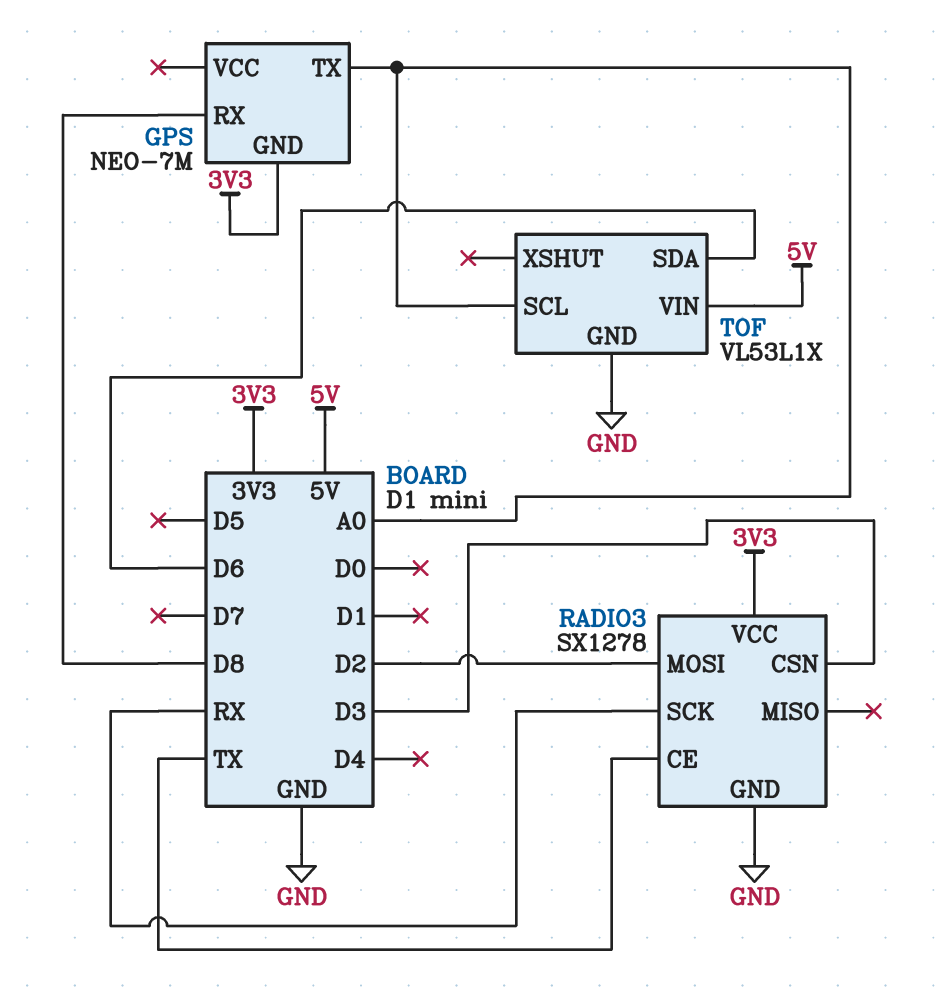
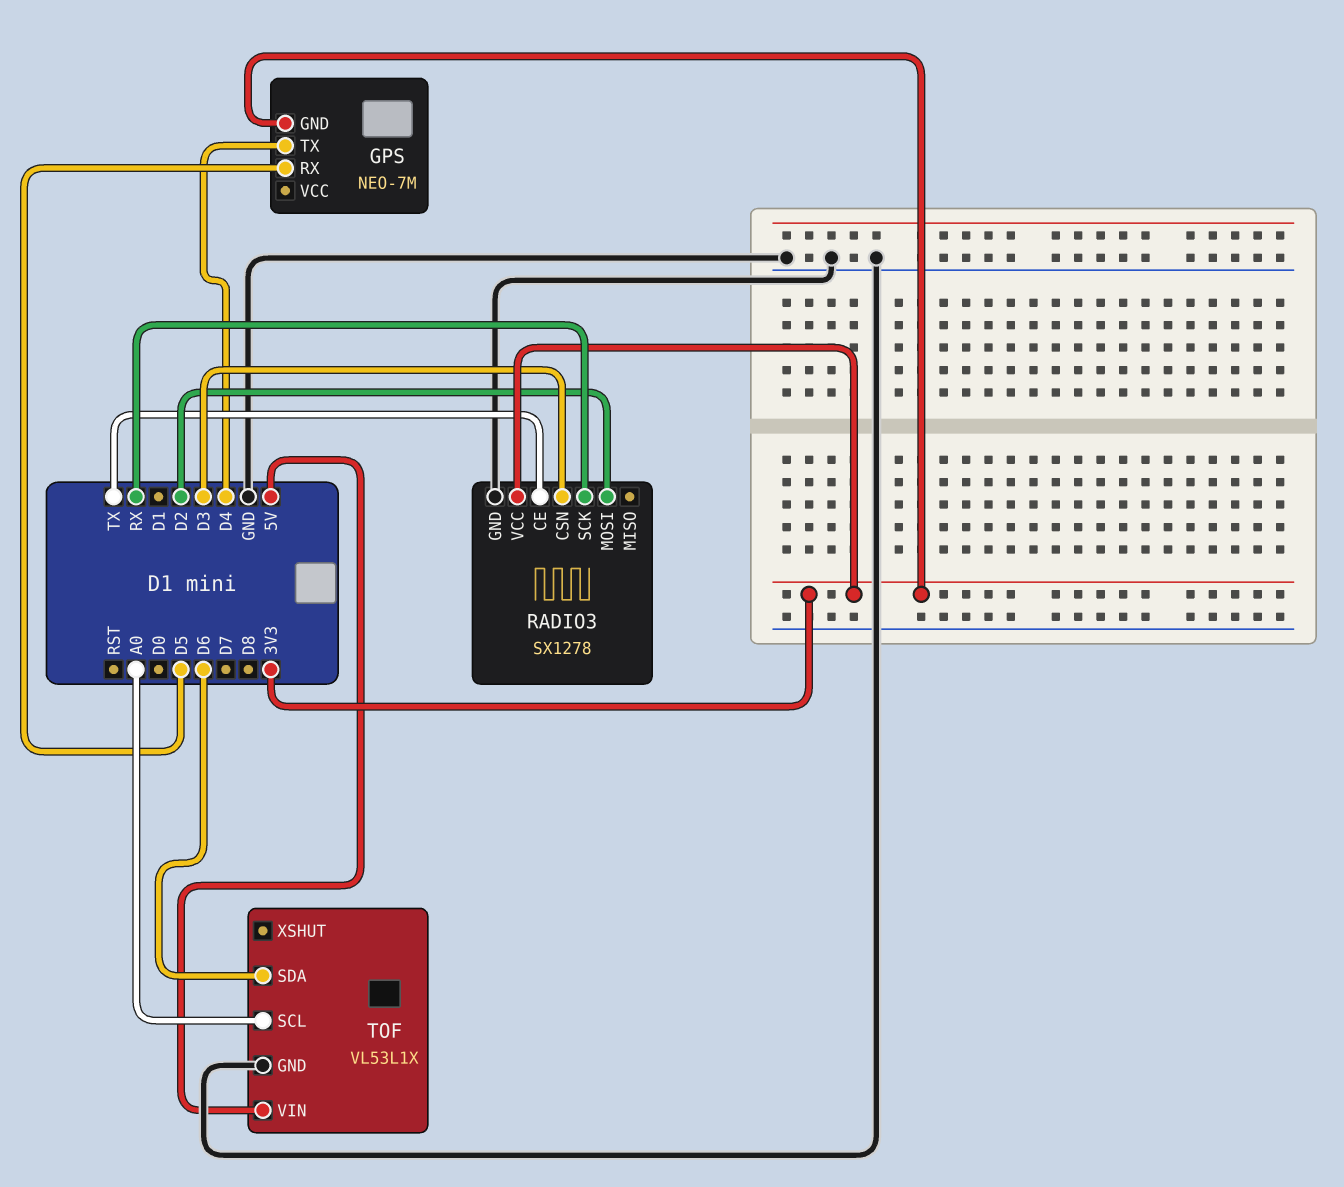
GPS pin RX: D8 -> D5
GPS pin TX: A0 -> D4

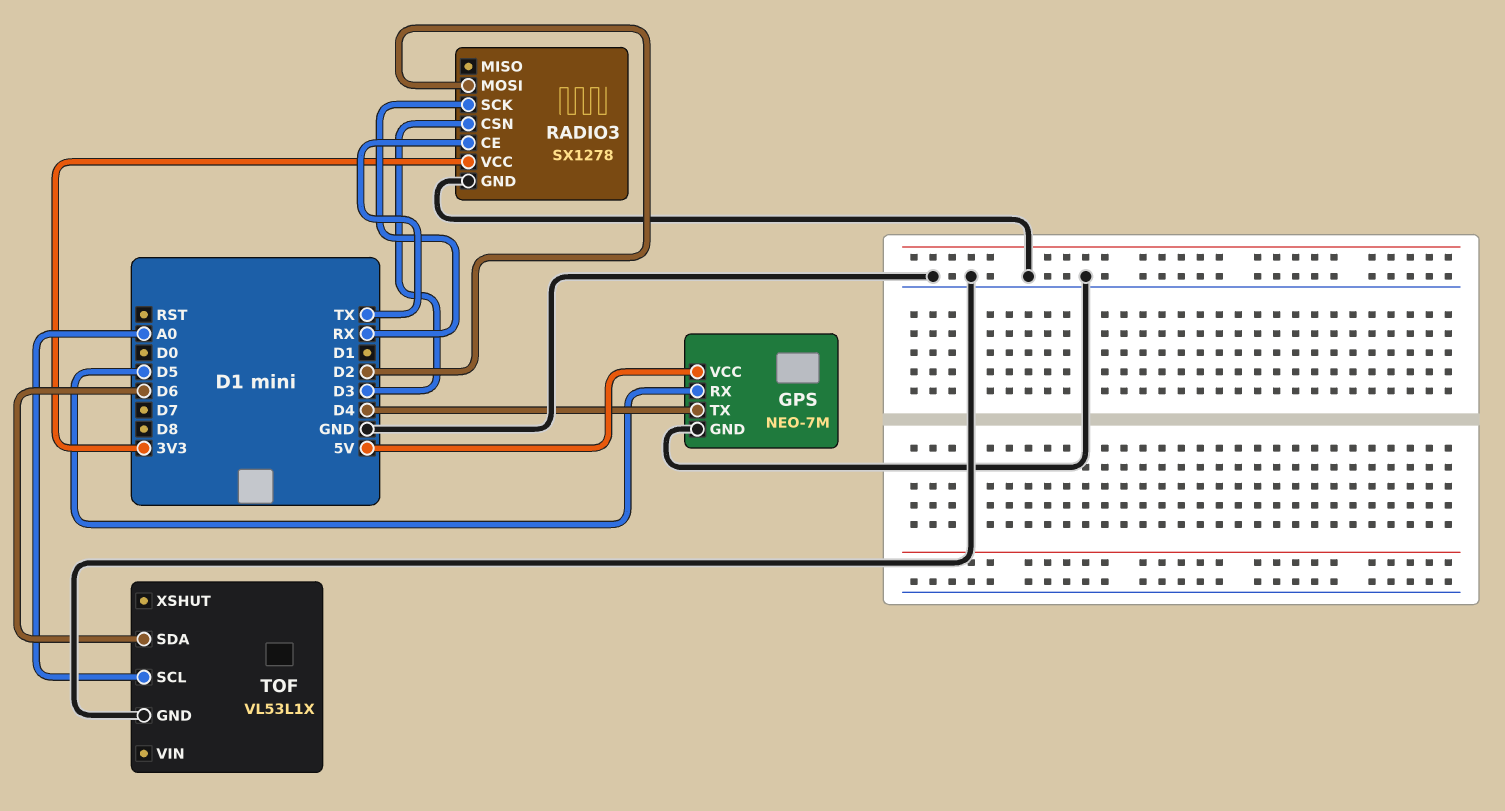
GPS pin GND: 3V3 -> GND
GPS pin VCC: none -> 5V
TOF pin VIN: 5V -> none

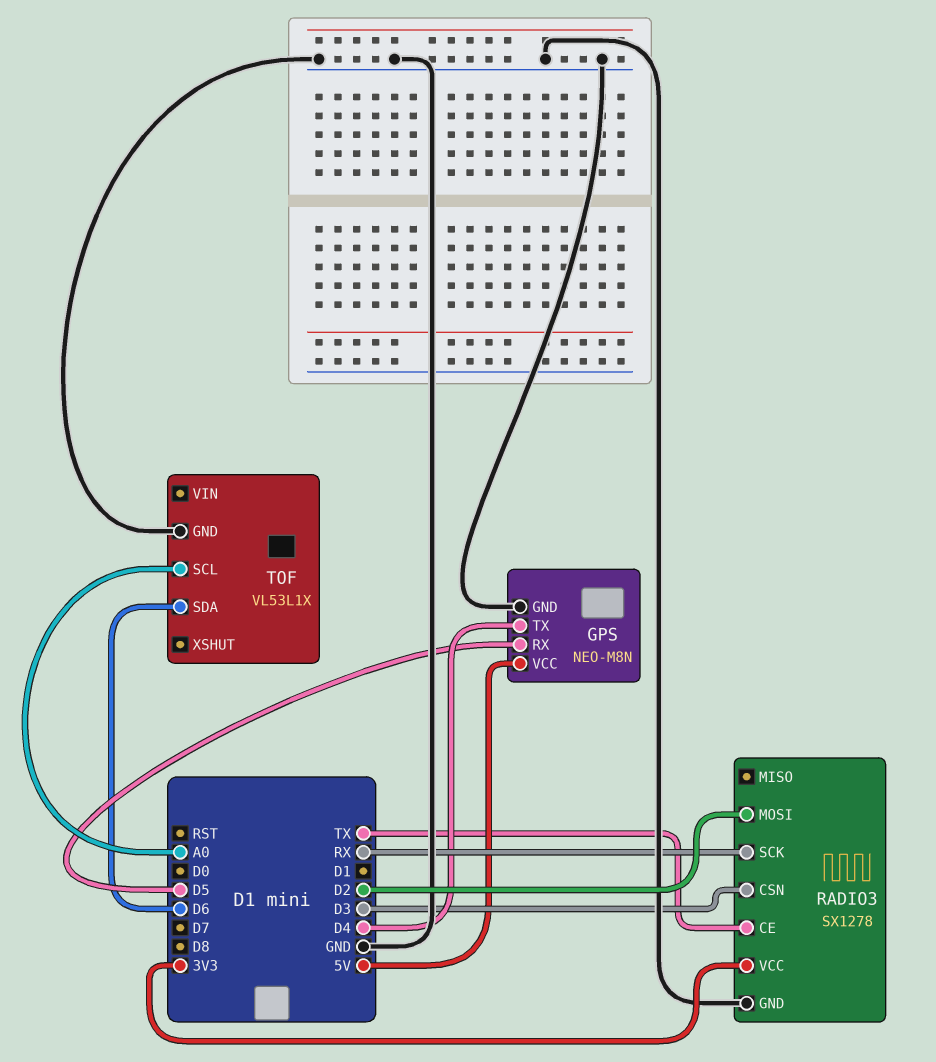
GPS: NEO-7M -> NEO-M8N

